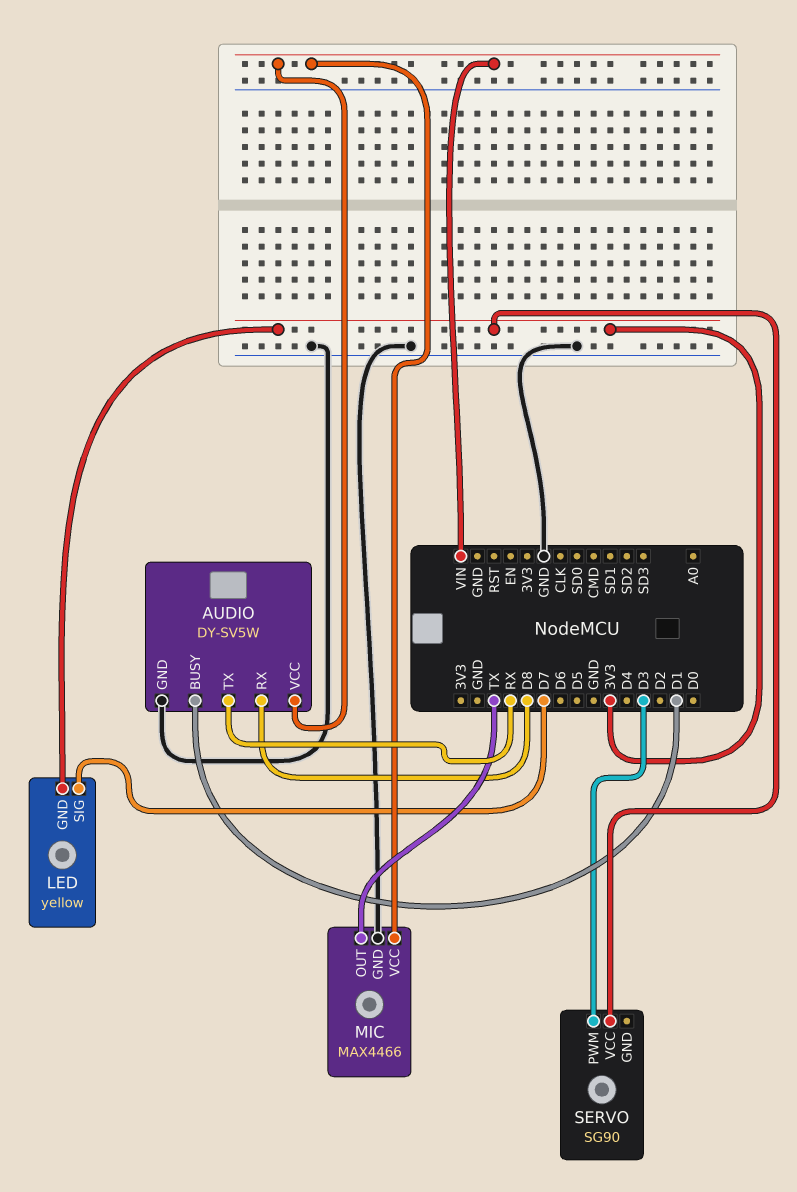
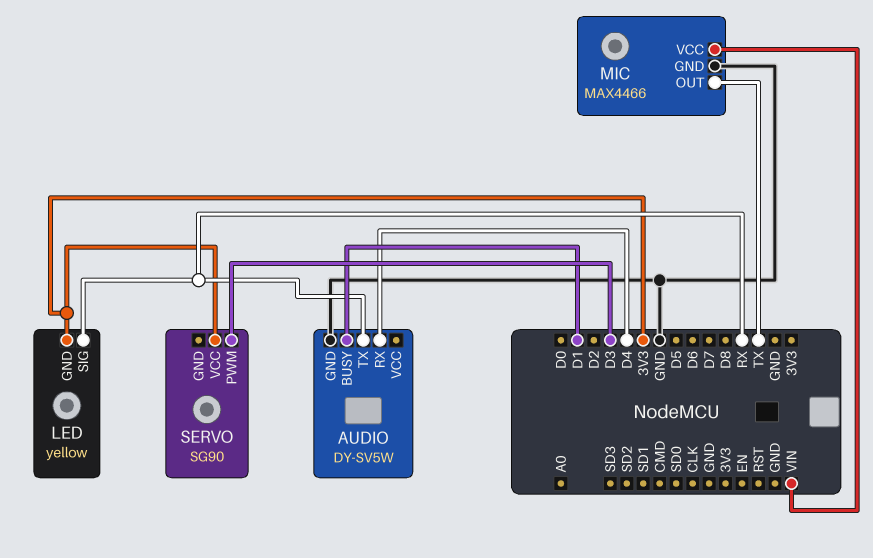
AUDIO pin RX: D8 -> D4
AUDIO pin VCC: VIN -> none
LED pin SIG: D7 -> RX

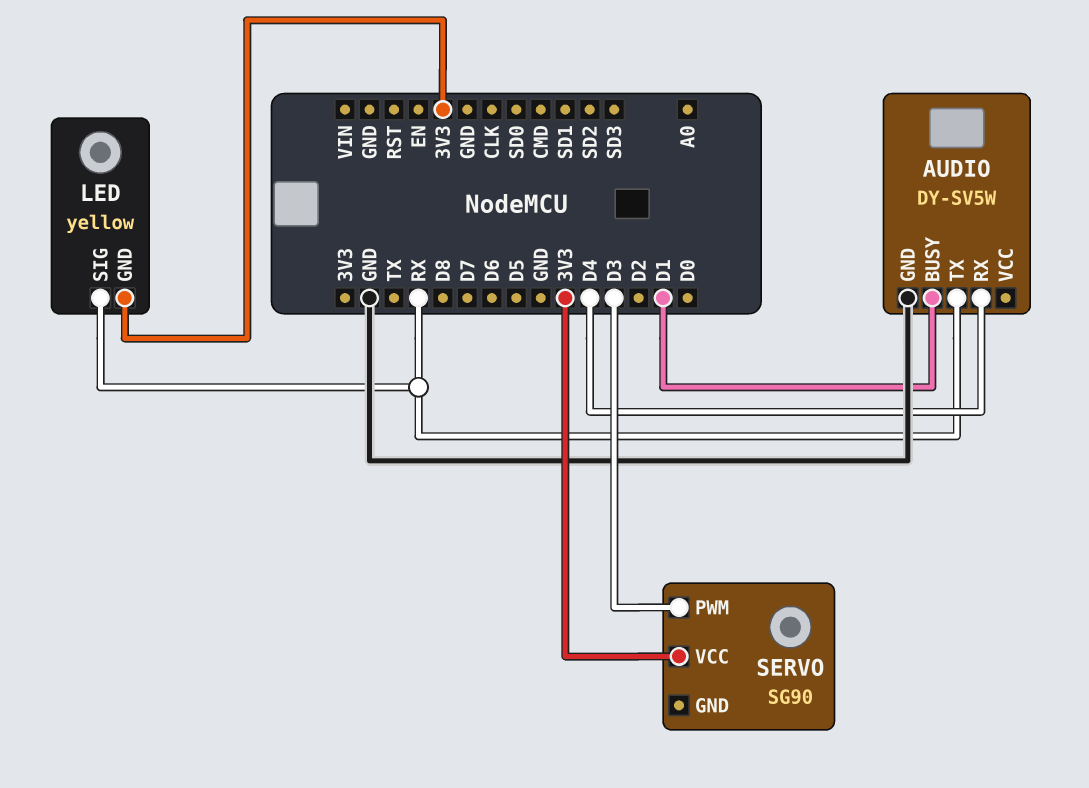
MIC: MAX4466 -> none
MIC pin GND: GND -> none
MIC pin OUT: TX -> none
MIC pin VCC: VIN -> none

